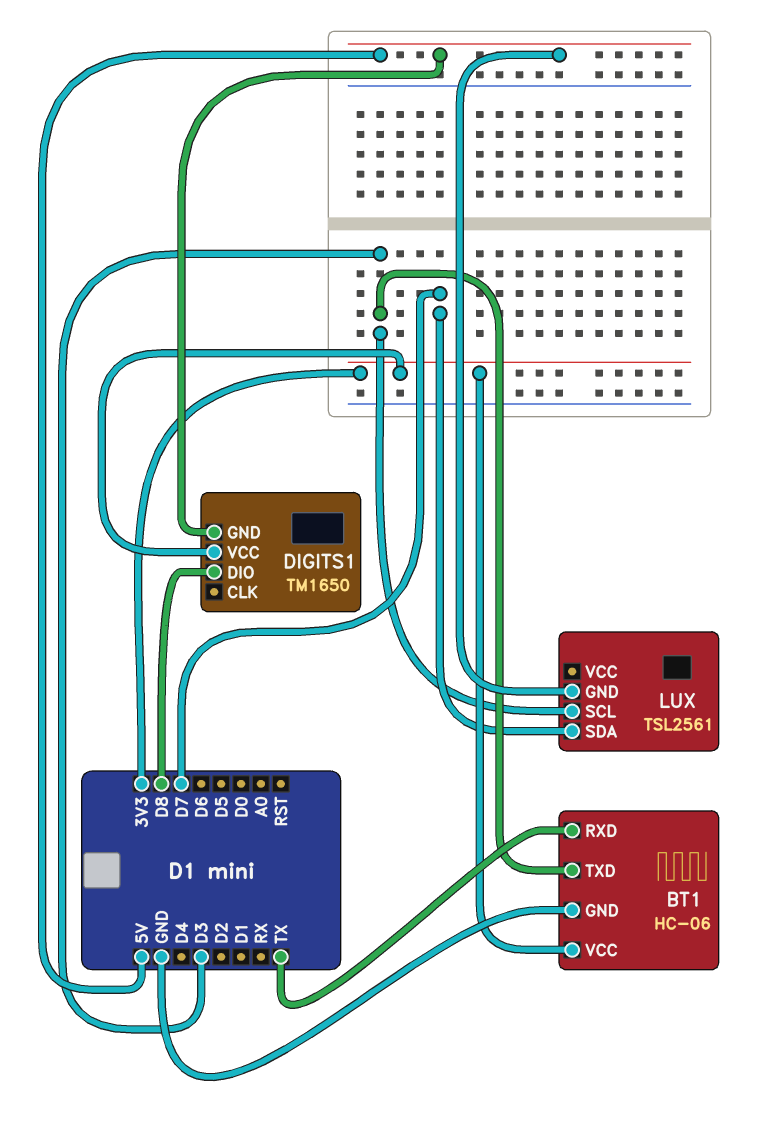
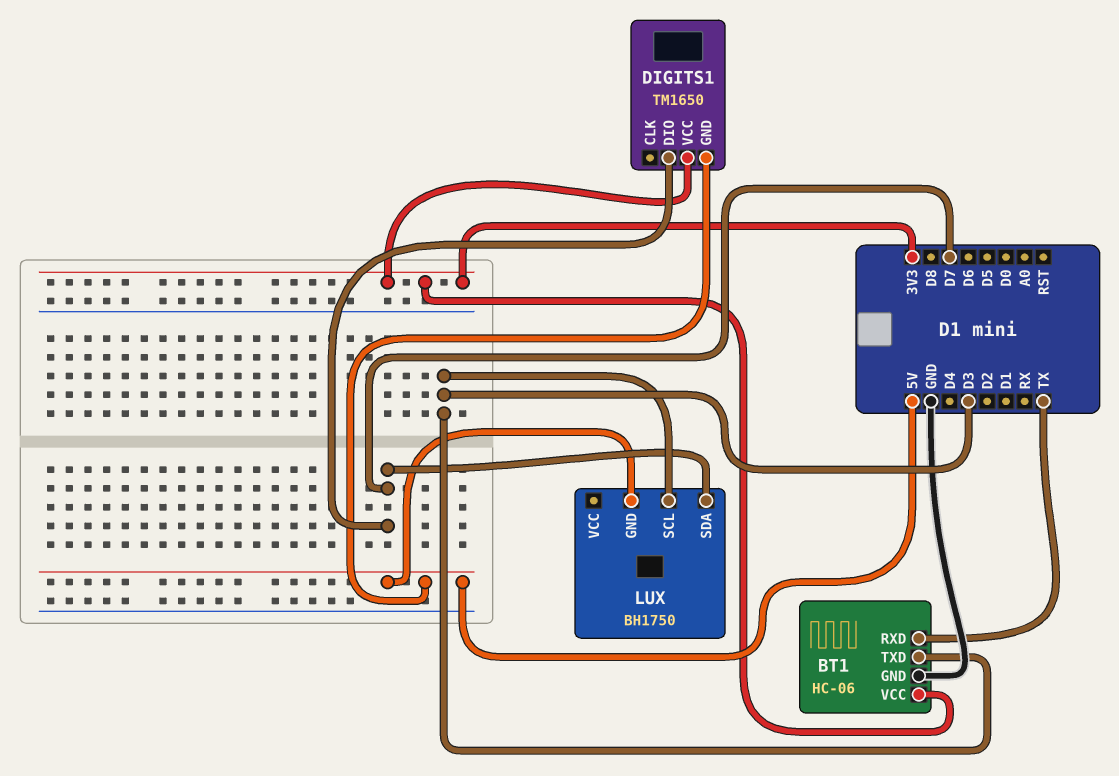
DIGITS1 pin DIO: D8 -> D7
LUX: TSL2561 -> BH1750

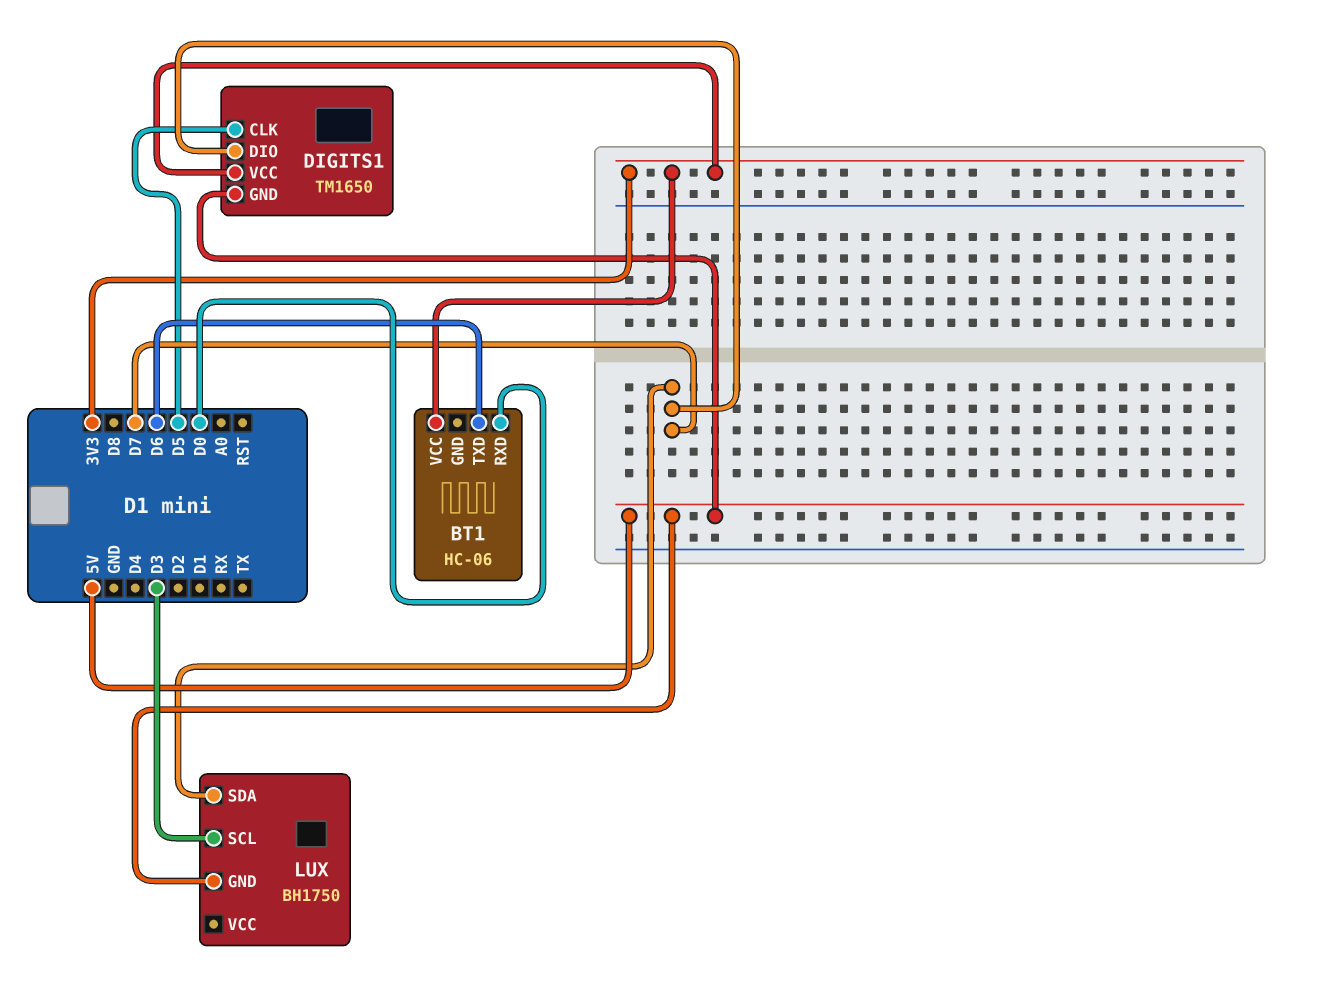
BT1 pin GND: GND -> none
BT1 pin RXD: TX -> D0
BT1 pin TXD: D3 -> D6
DIGITS1 pin CLK: none -> D5

